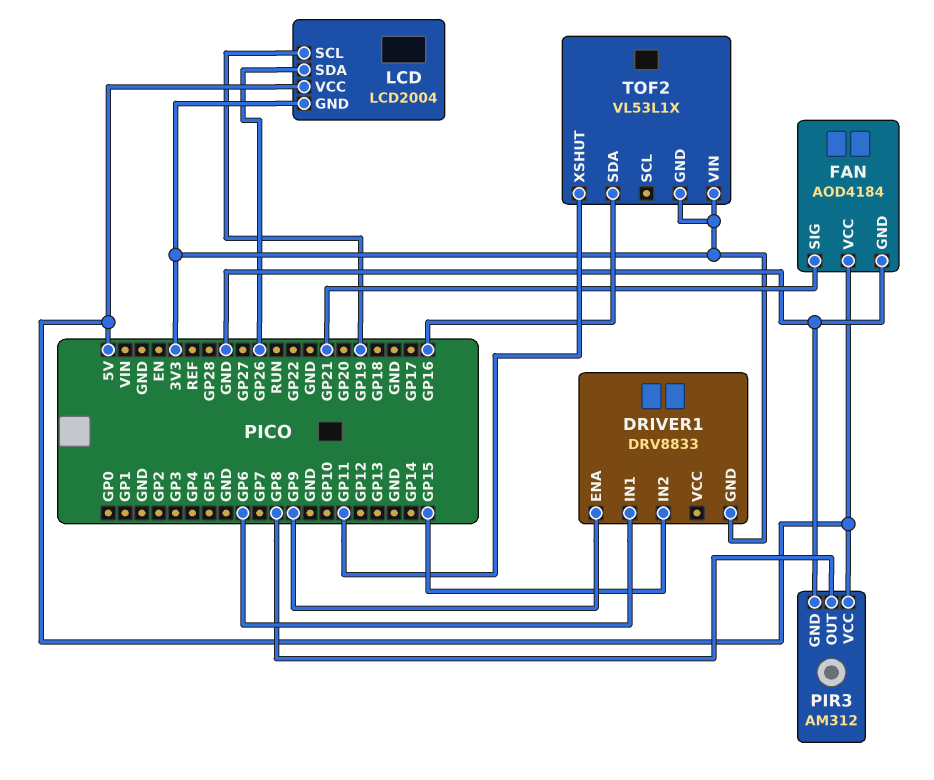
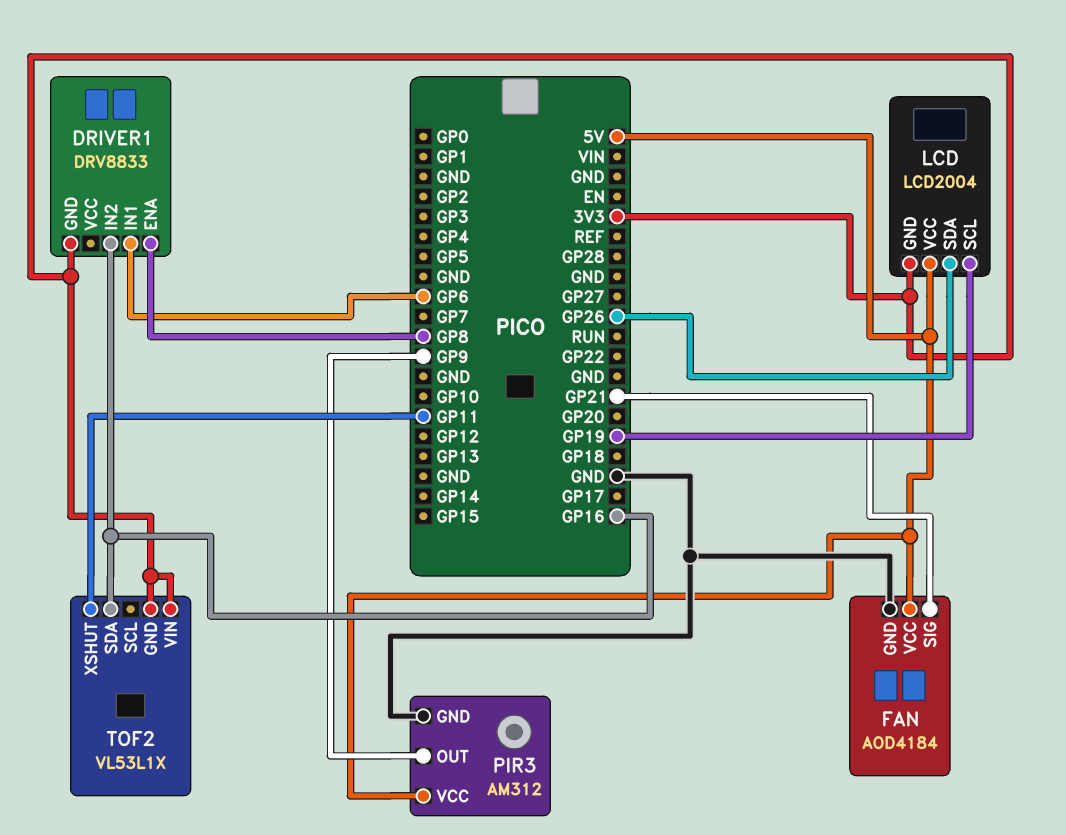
DRIVER1 pin ENA: GP9 -> GP8
DRIVER1 pin IN2: GP15 -> GP16
PIR3 pin OUT: GP8 -> GP9

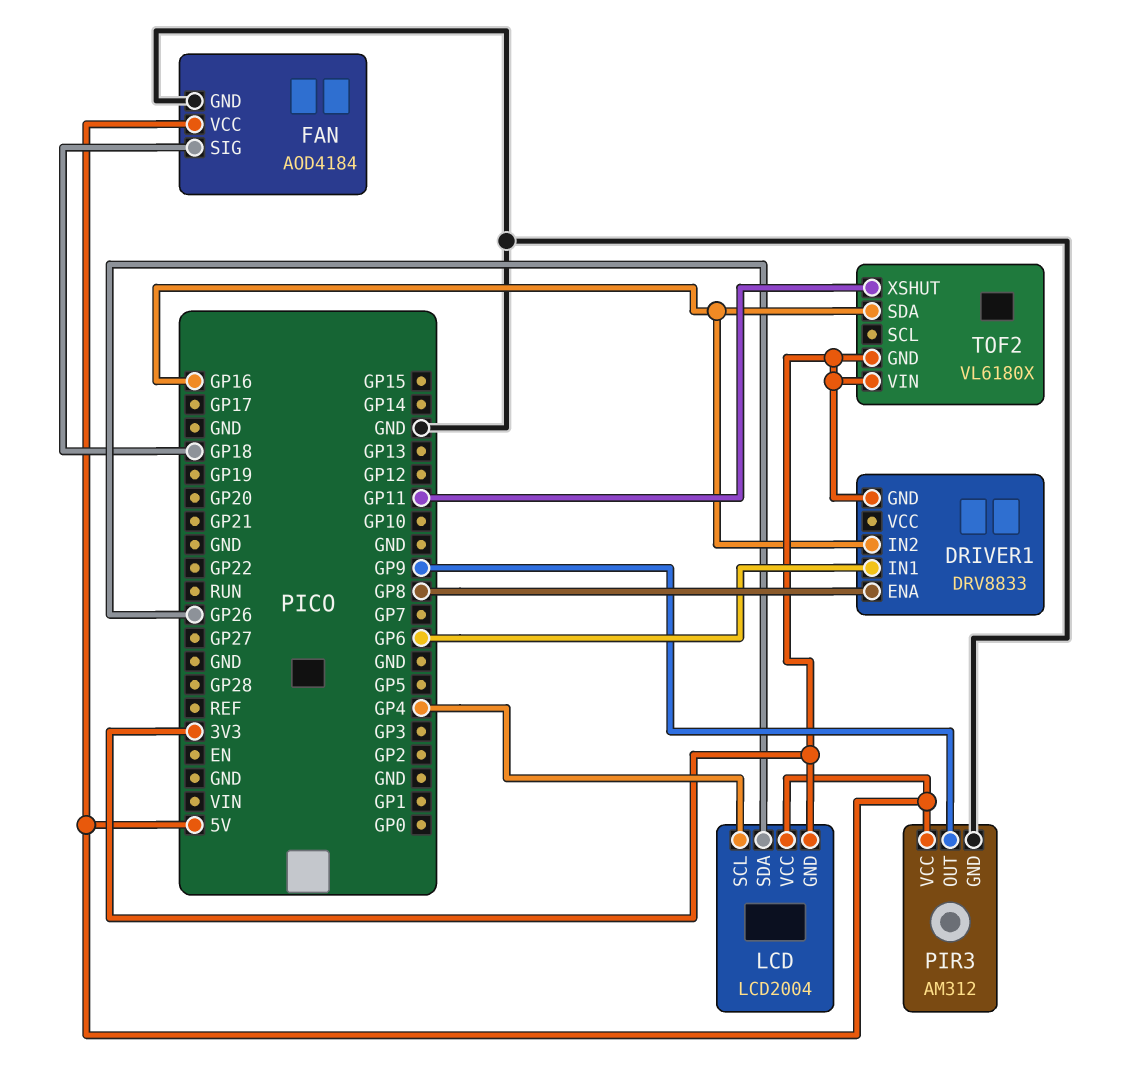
FAN pin SIG: GP21 -> GP18
LCD pin SCL: GP19 -> GP4
TOF2: VL53L1X -> VL6180X

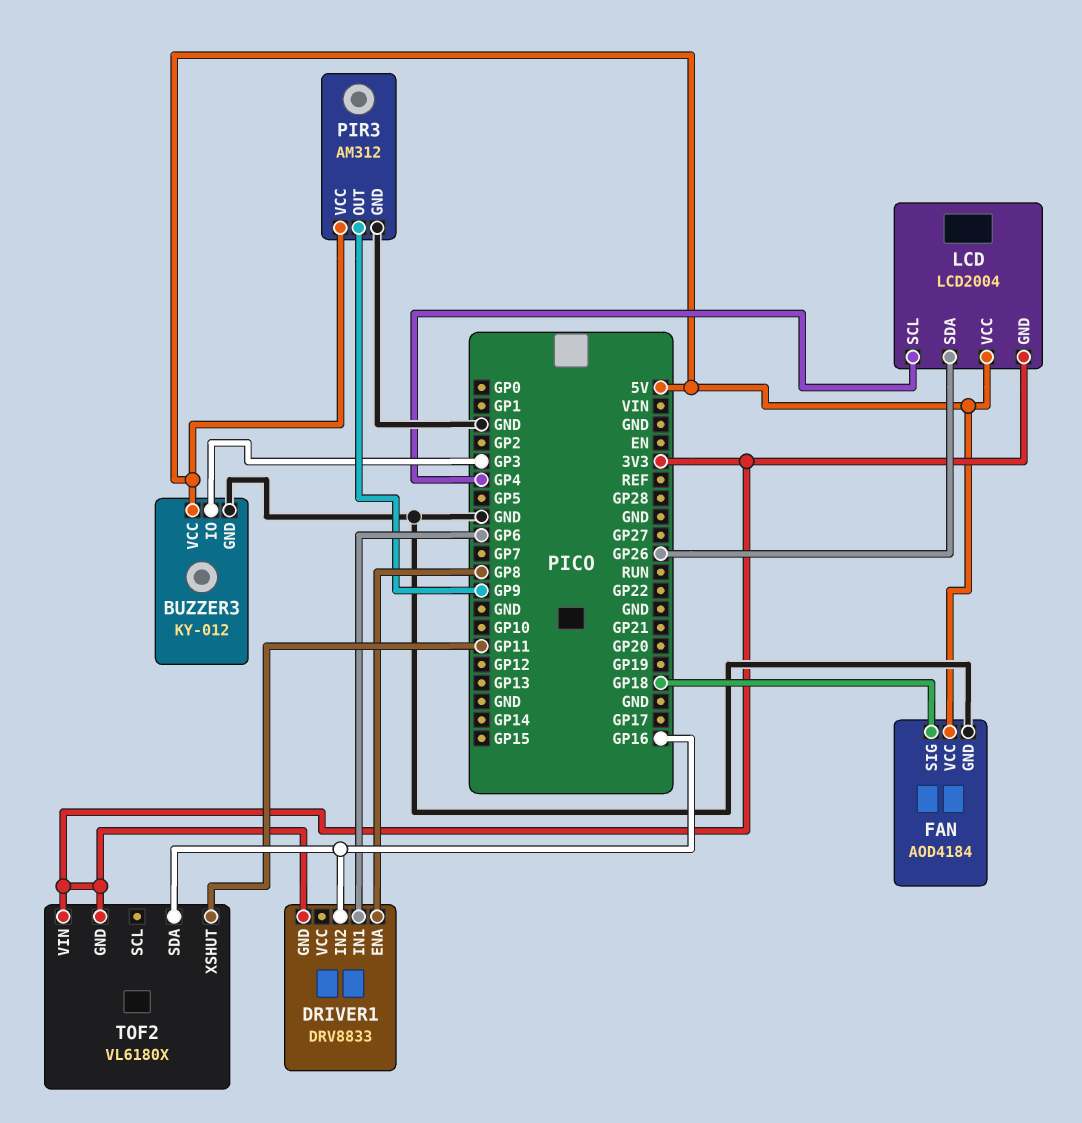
BUZZER3: none -> KY-012
BUZZER3 pin GND: none -> GND
BUZZER3 pin IO: none -> GP3
BUZZER3 pin VCC: none -> 5V

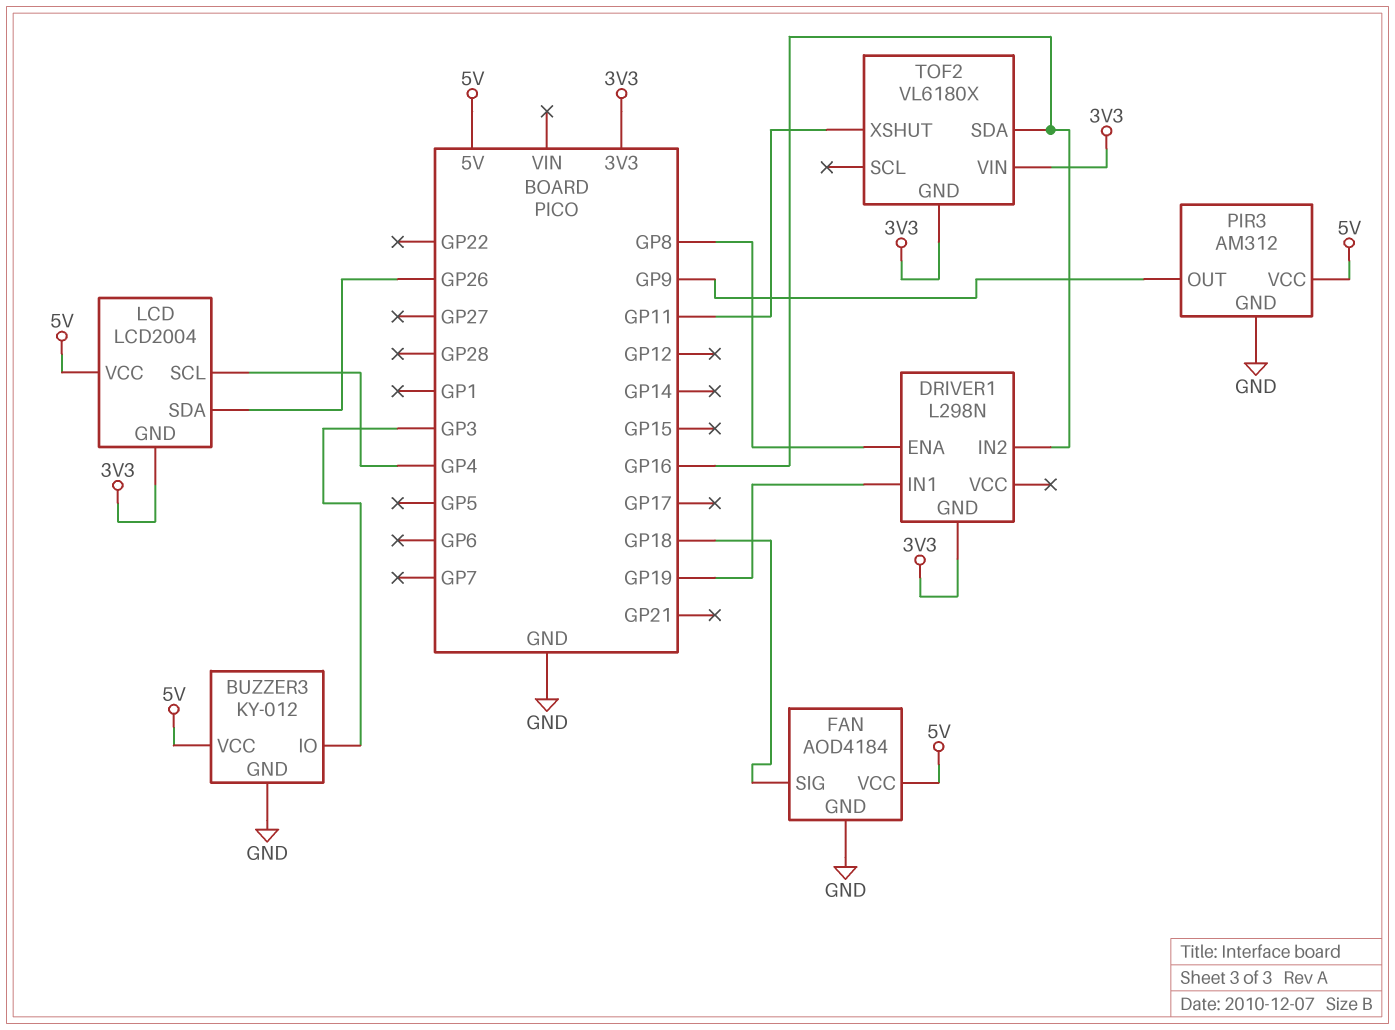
DRIVER1: DRV8833 -> L298N
DRIVER1 pin IN1: GP6 -> GP19

